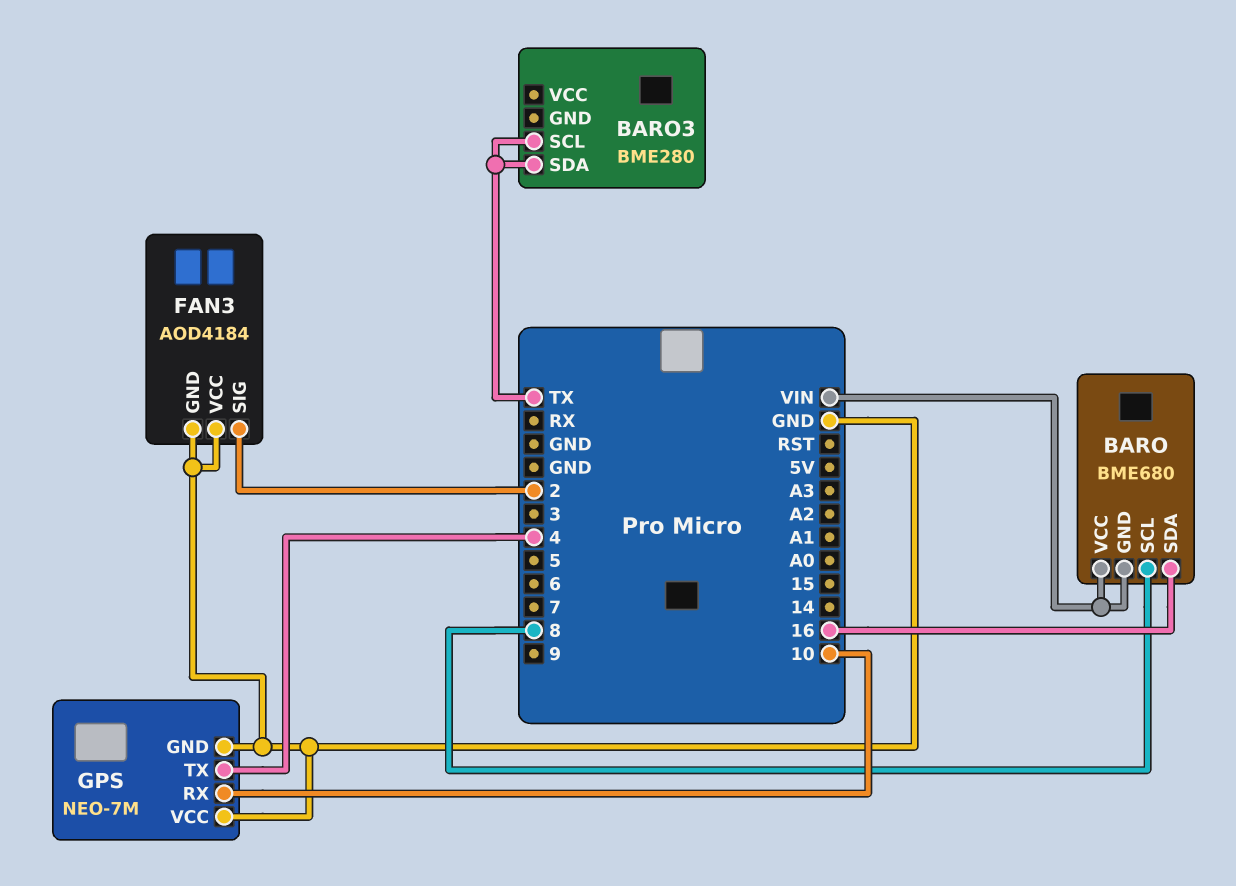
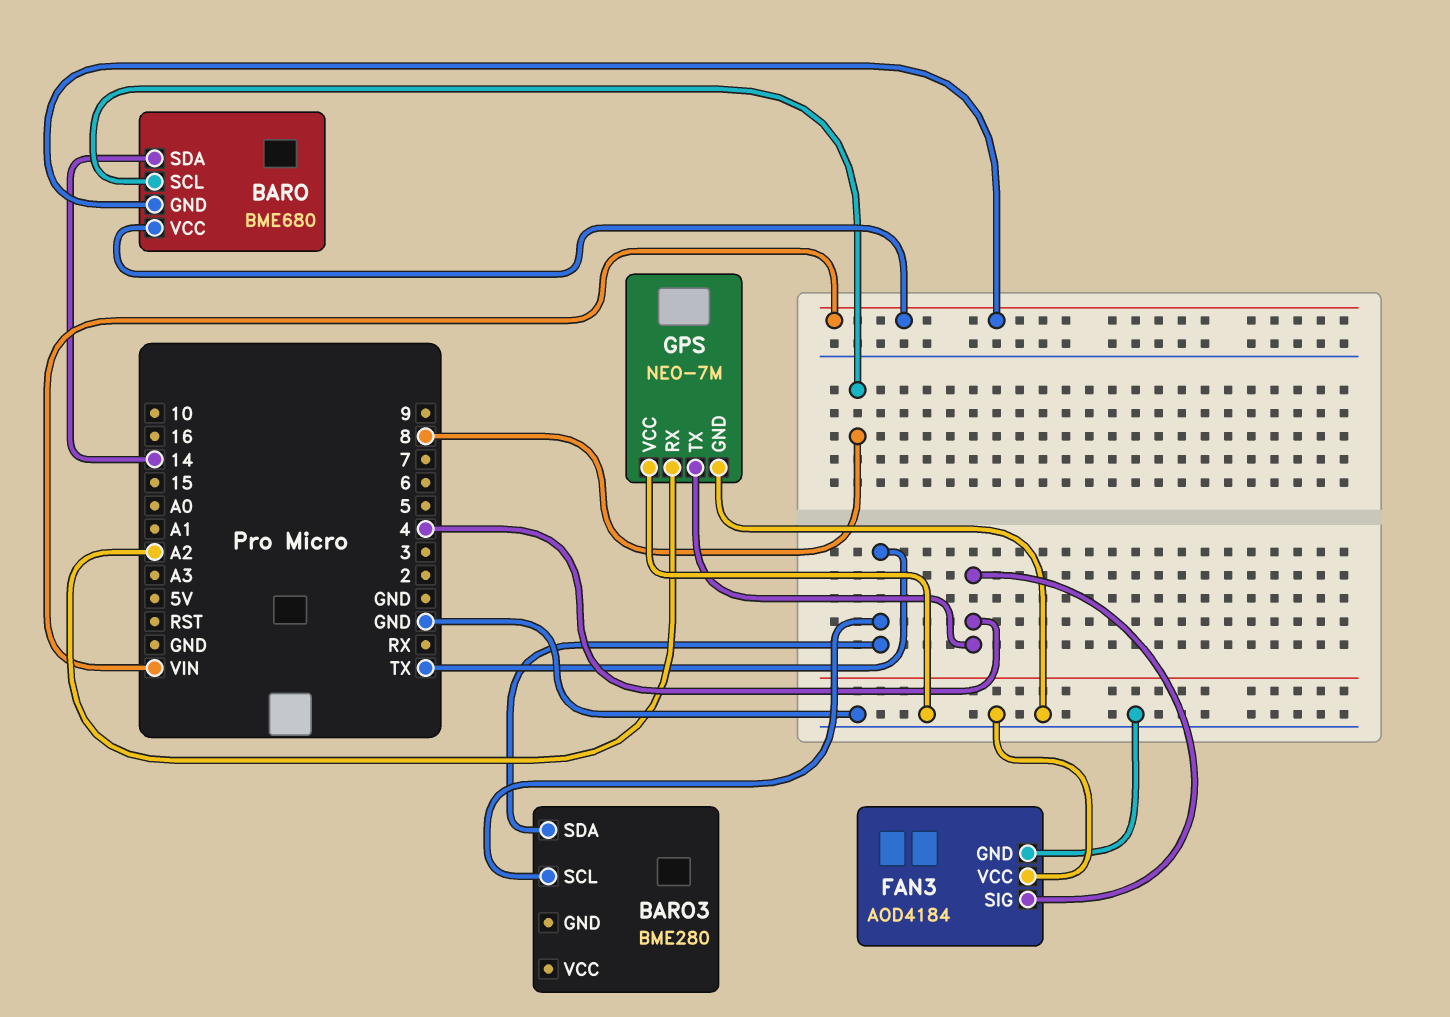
BARO pin SDA: 16 -> 14
FAN3 pin SIG: 2 -> 4
GPS pin RX: 10 -> A2

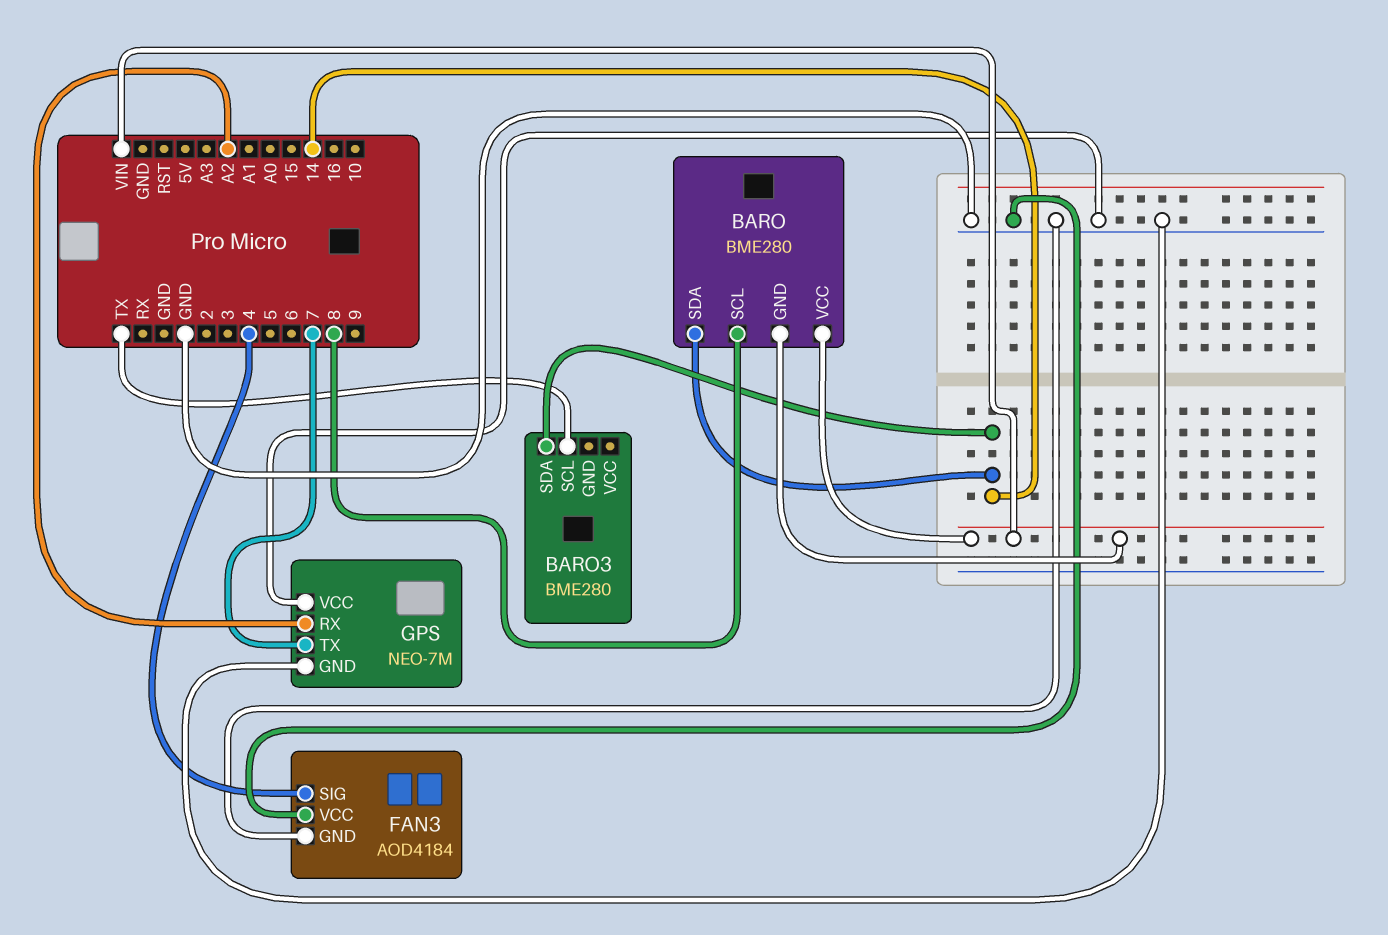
BARO: BME680 -> BME280
BARO3 pin SDA: TX -> 14
GPS pin TX: 4 -> 7

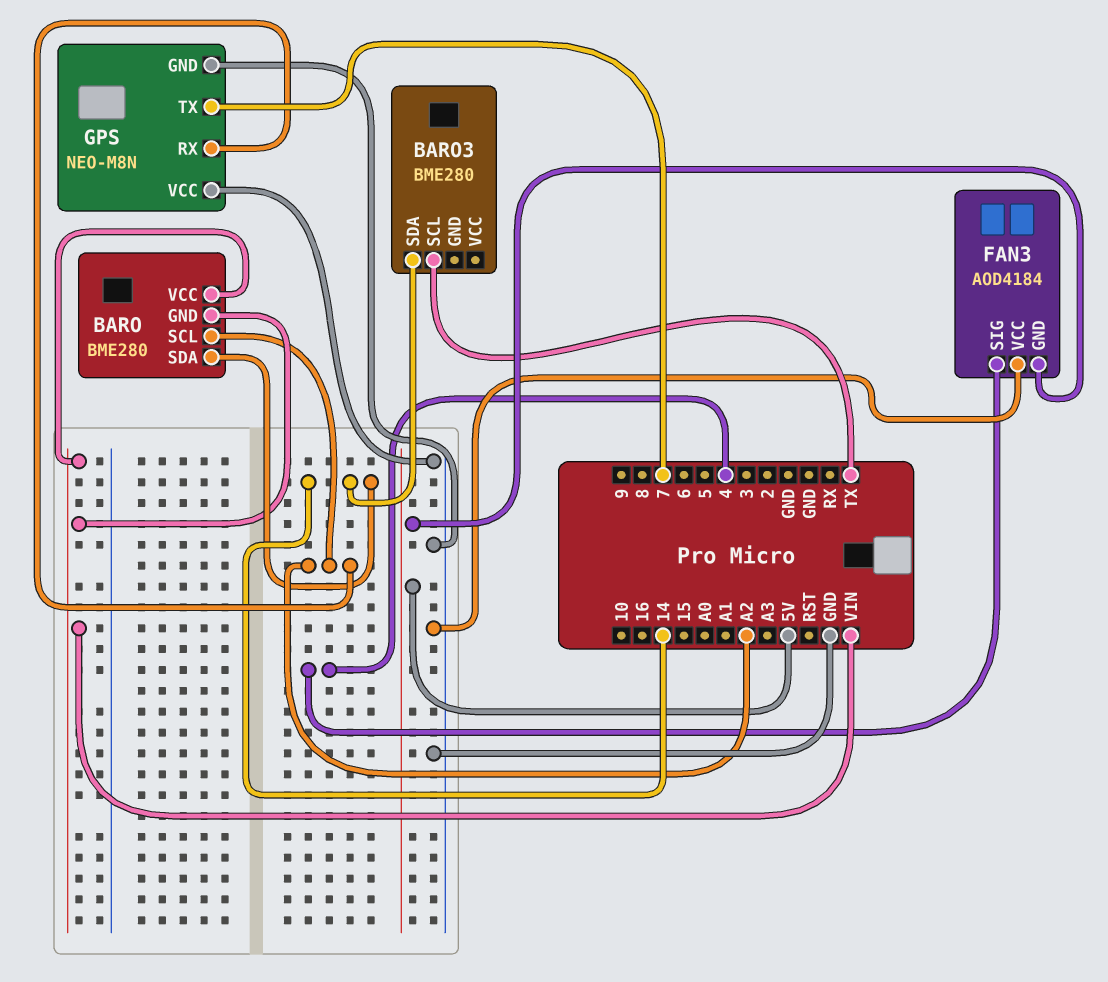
BARO pin SCL: 8 -> A2
FAN3 pin GND: GND -> 5V
GPS: NEO-7M -> NEO-M8N

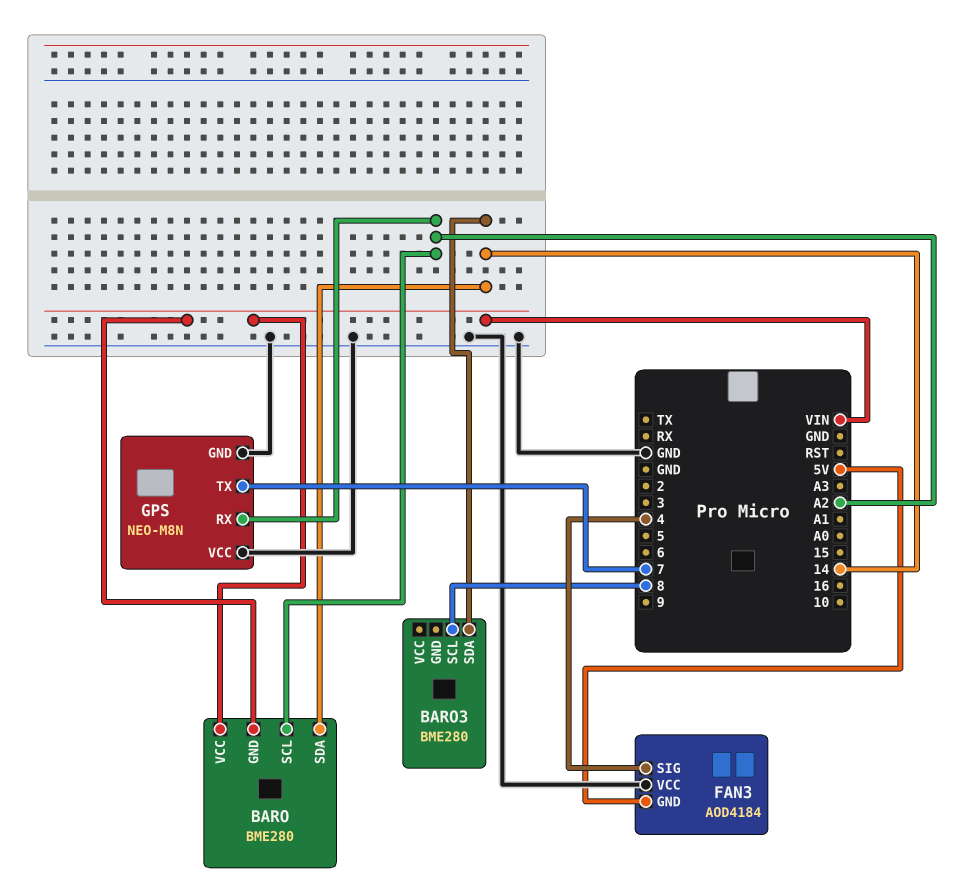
BARO3 pin SCL: TX -> 8

